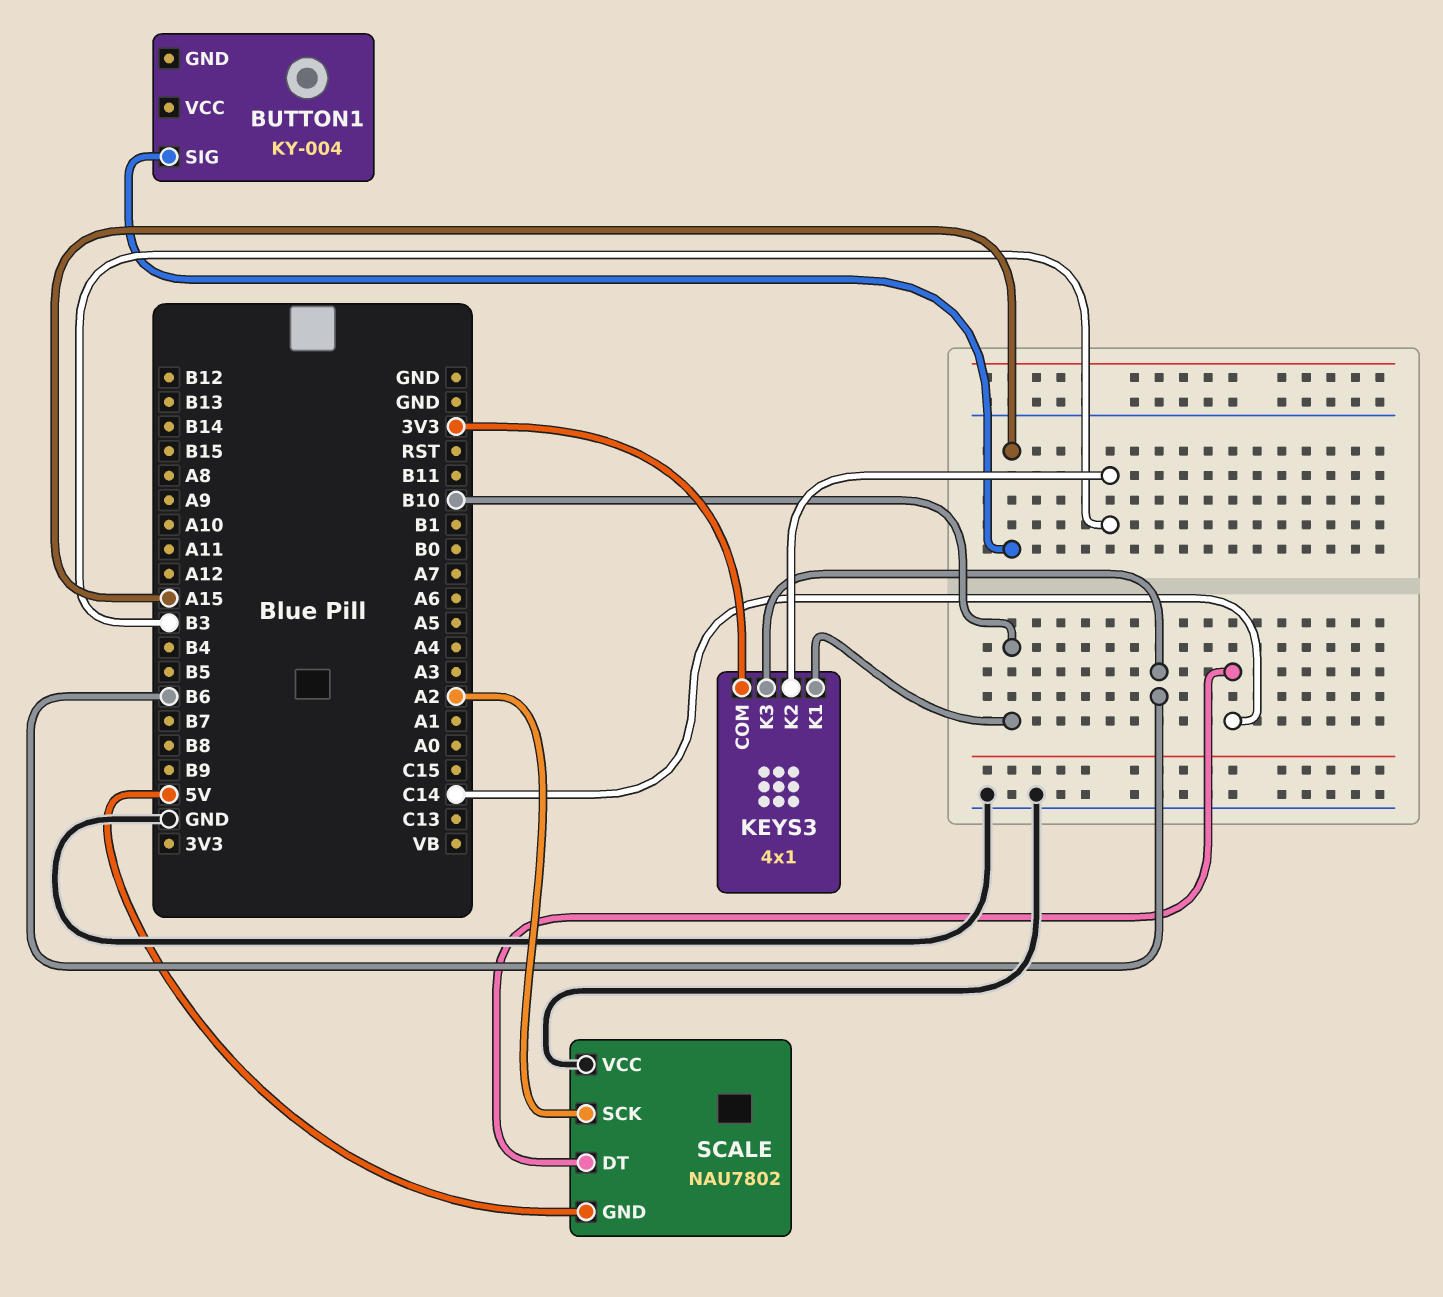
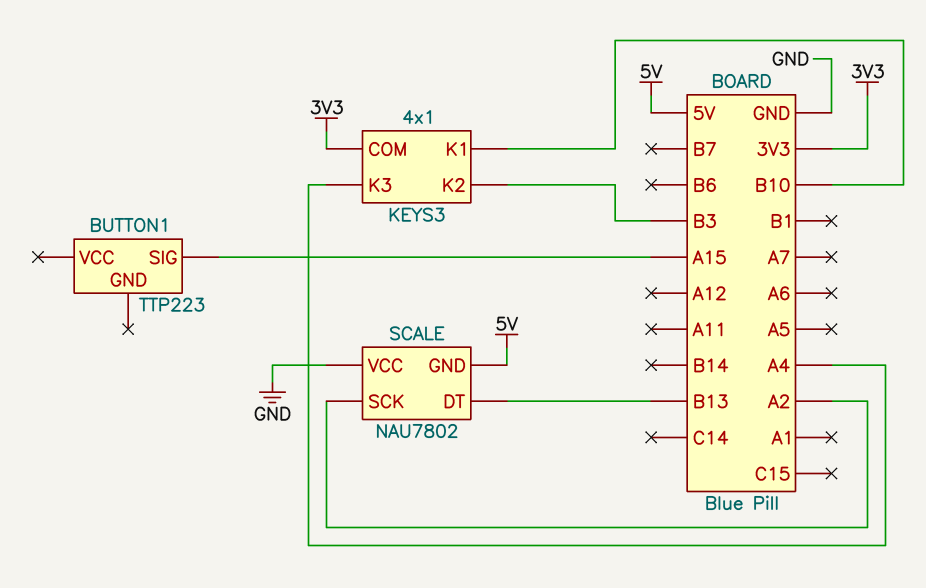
BUTTON1: KY-004 -> TTP223
KEYS3 pin K3: B6 -> A4
SCALE pin DT: C14 -> B13

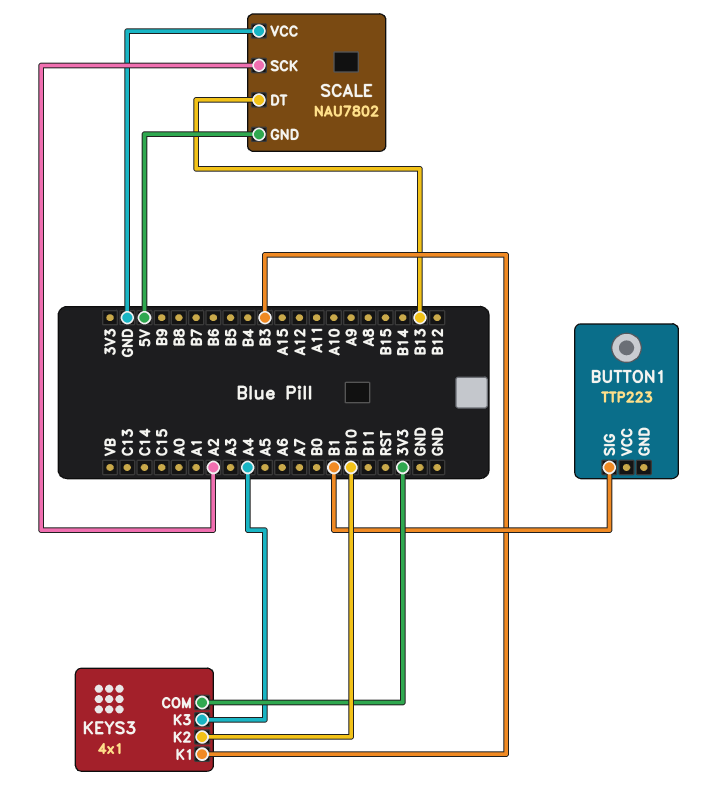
BUTTON1 pin SIG: A15 -> B1
KEYS3 pin K1: B10 -> B3
KEYS3 pin K2: B3 -> B10

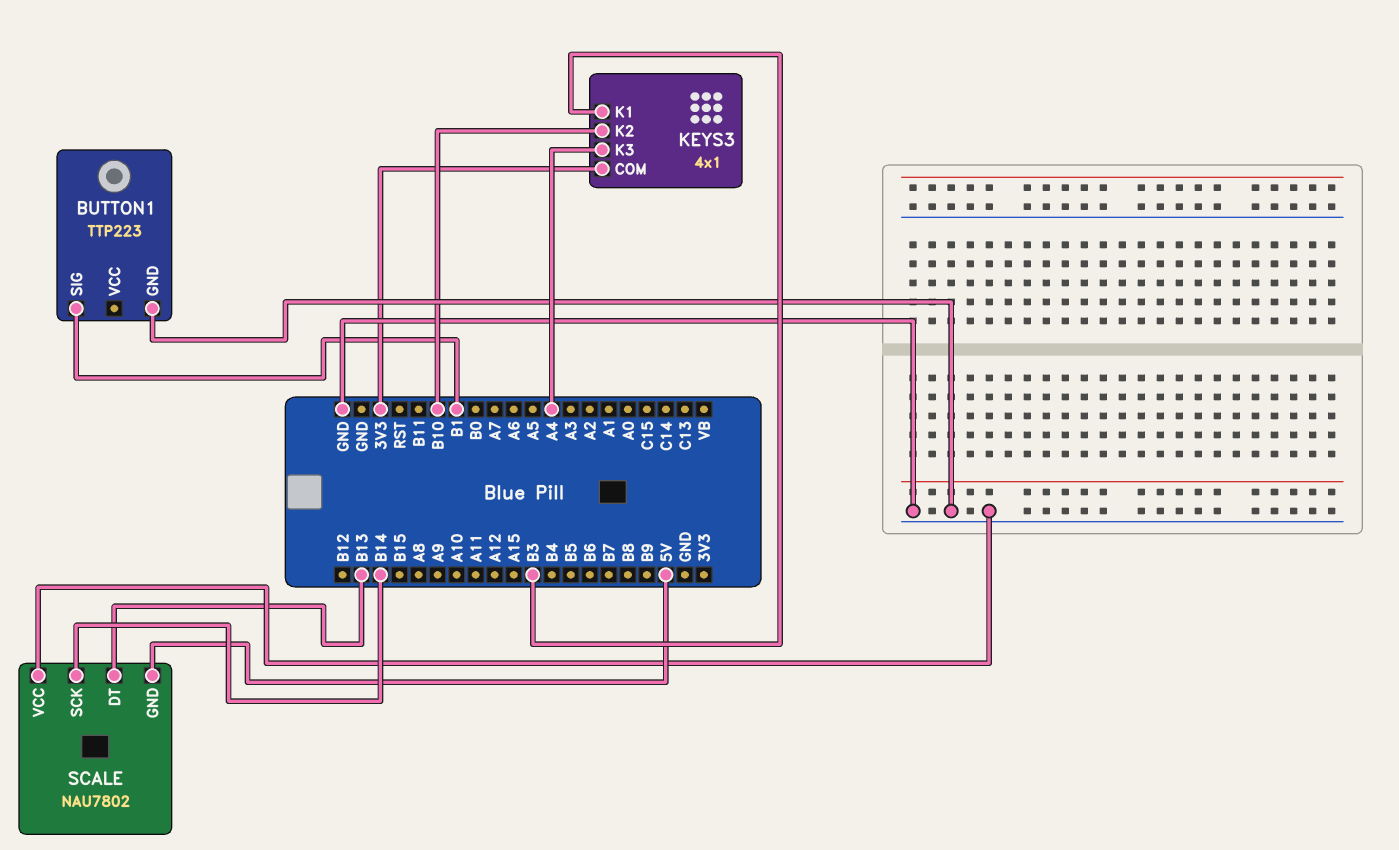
BUTTON1 pin GND: none -> GND
SCALE pin SCK: A2 -> B14

